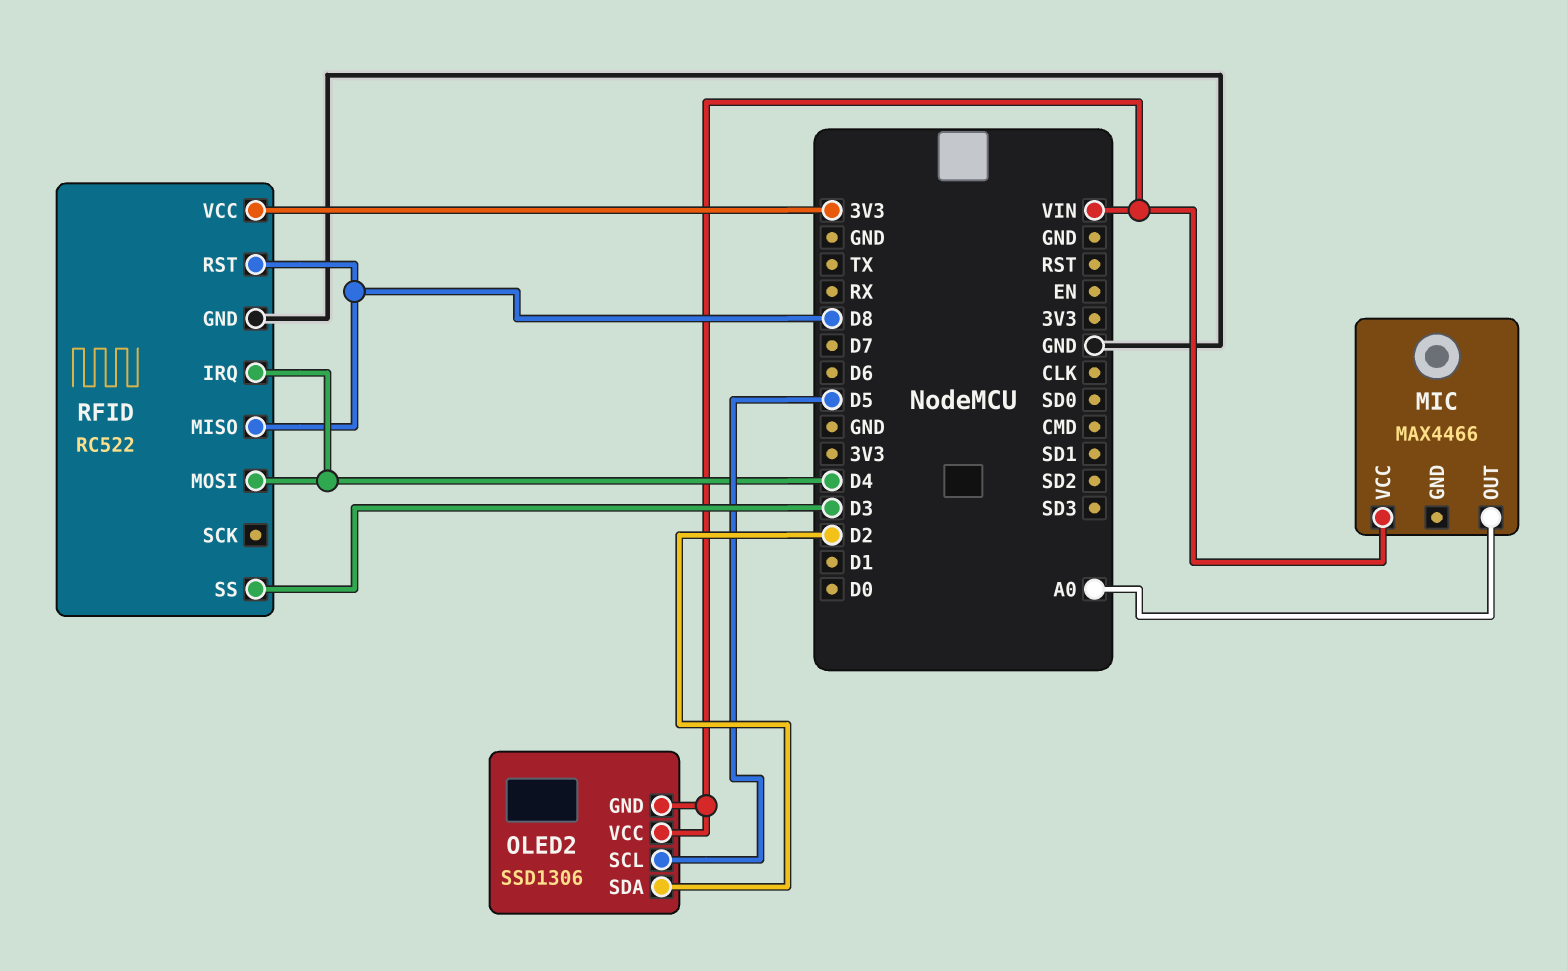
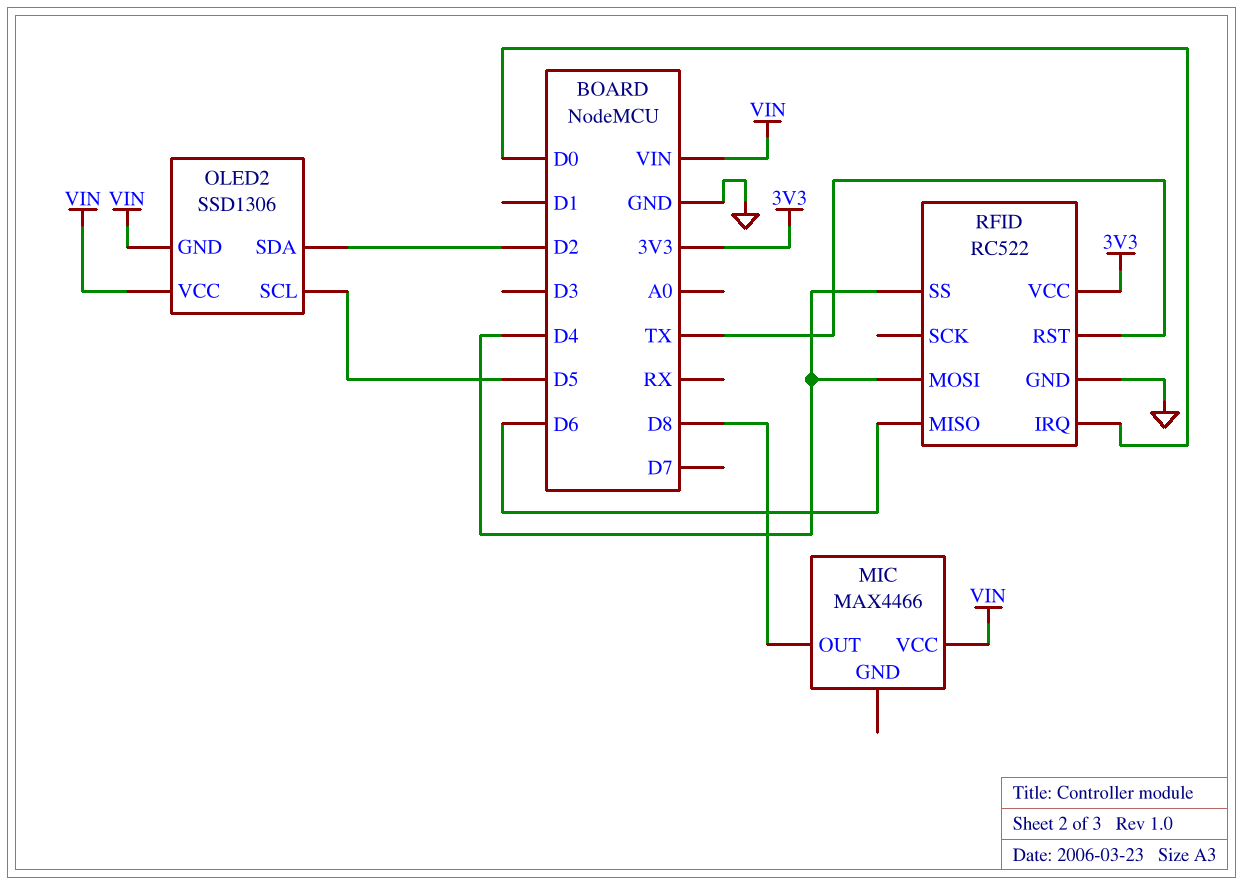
MIC pin OUT: A0 -> D8
RFID pin IRQ: D4 -> D0
RFID pin MISO: D8 -> D6
RFID pin RST: D8 -> TX
RFID pin SS: D3 -> D4

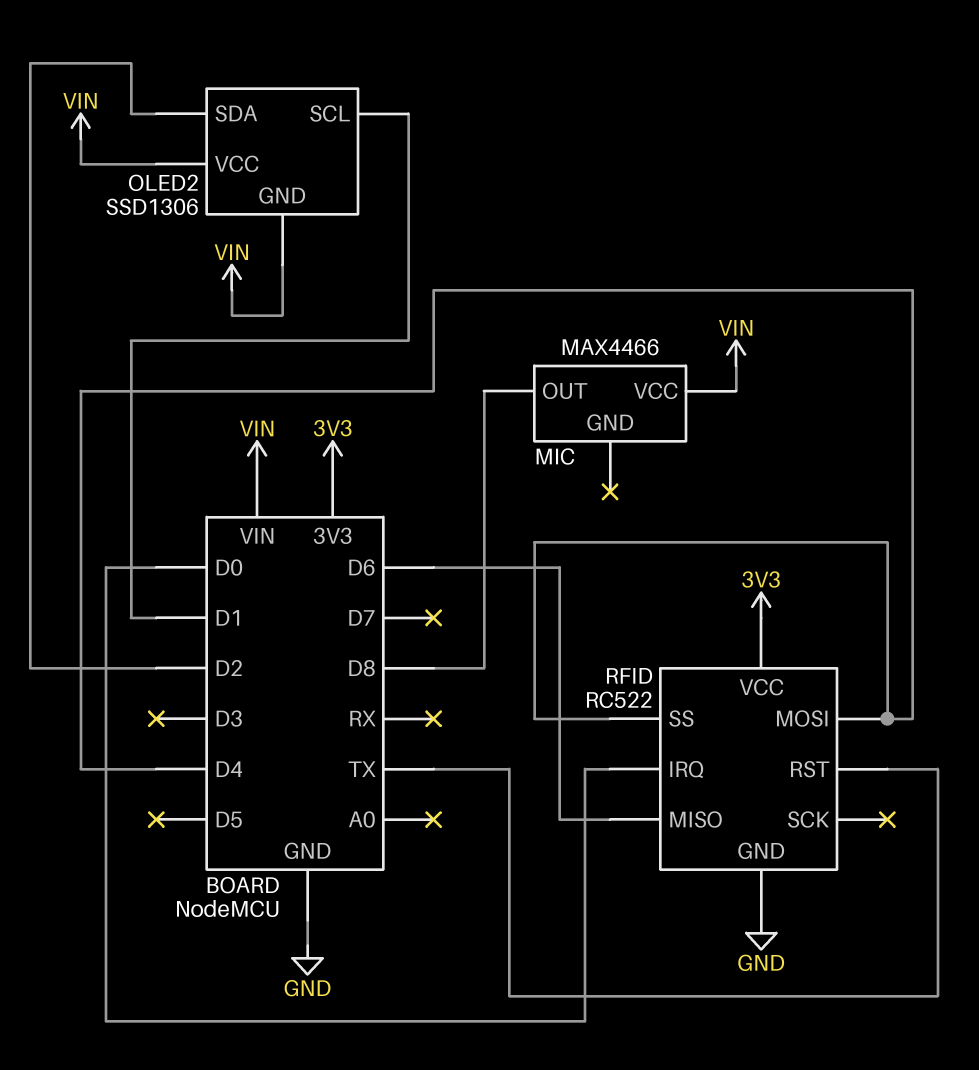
OLED2 pin SCL: D5 -> D1

